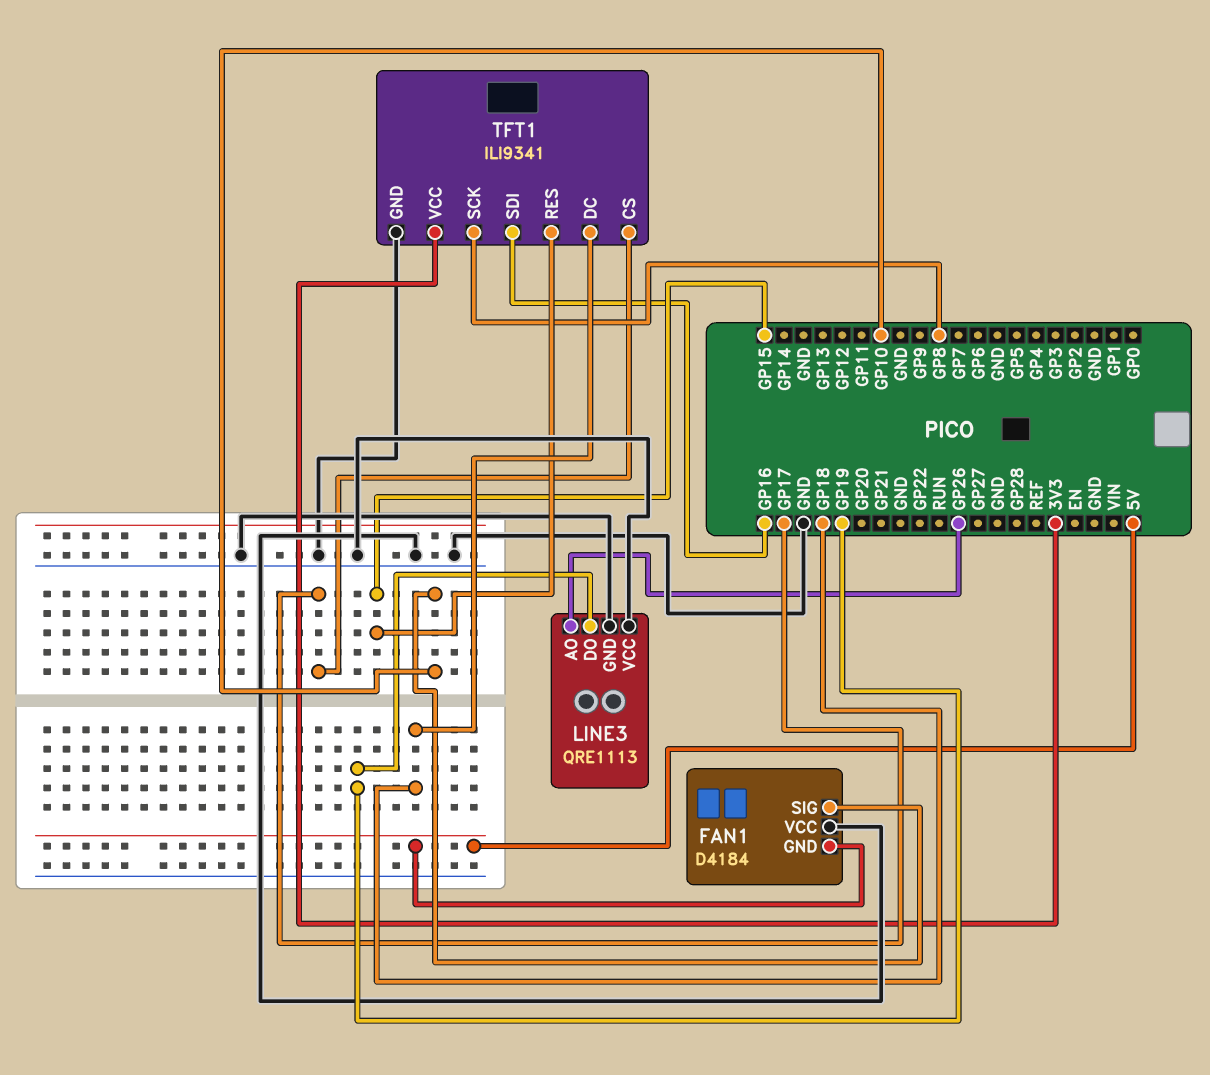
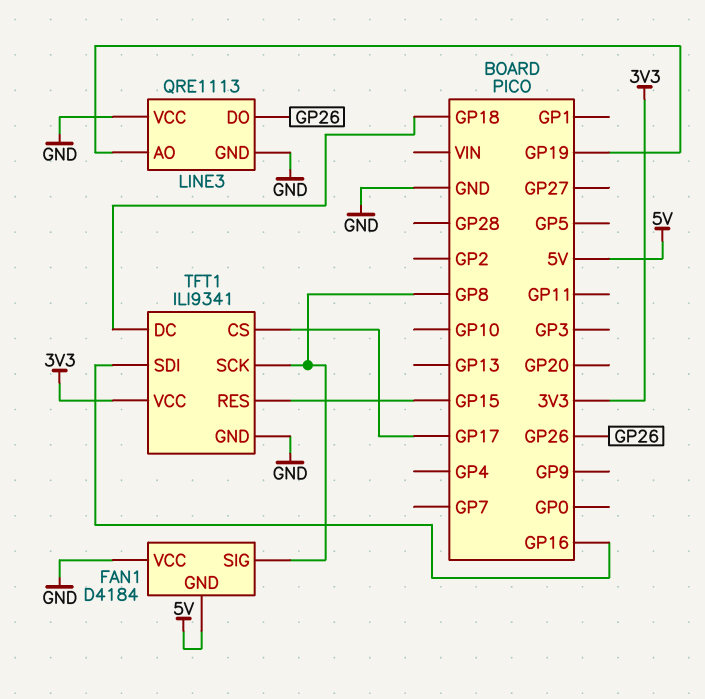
FAN1 pin SIG: GP10 -> GP8
LINE3 pin AO: GP26 -> GP19
LINE3 pin DO: GP19 -> GP26

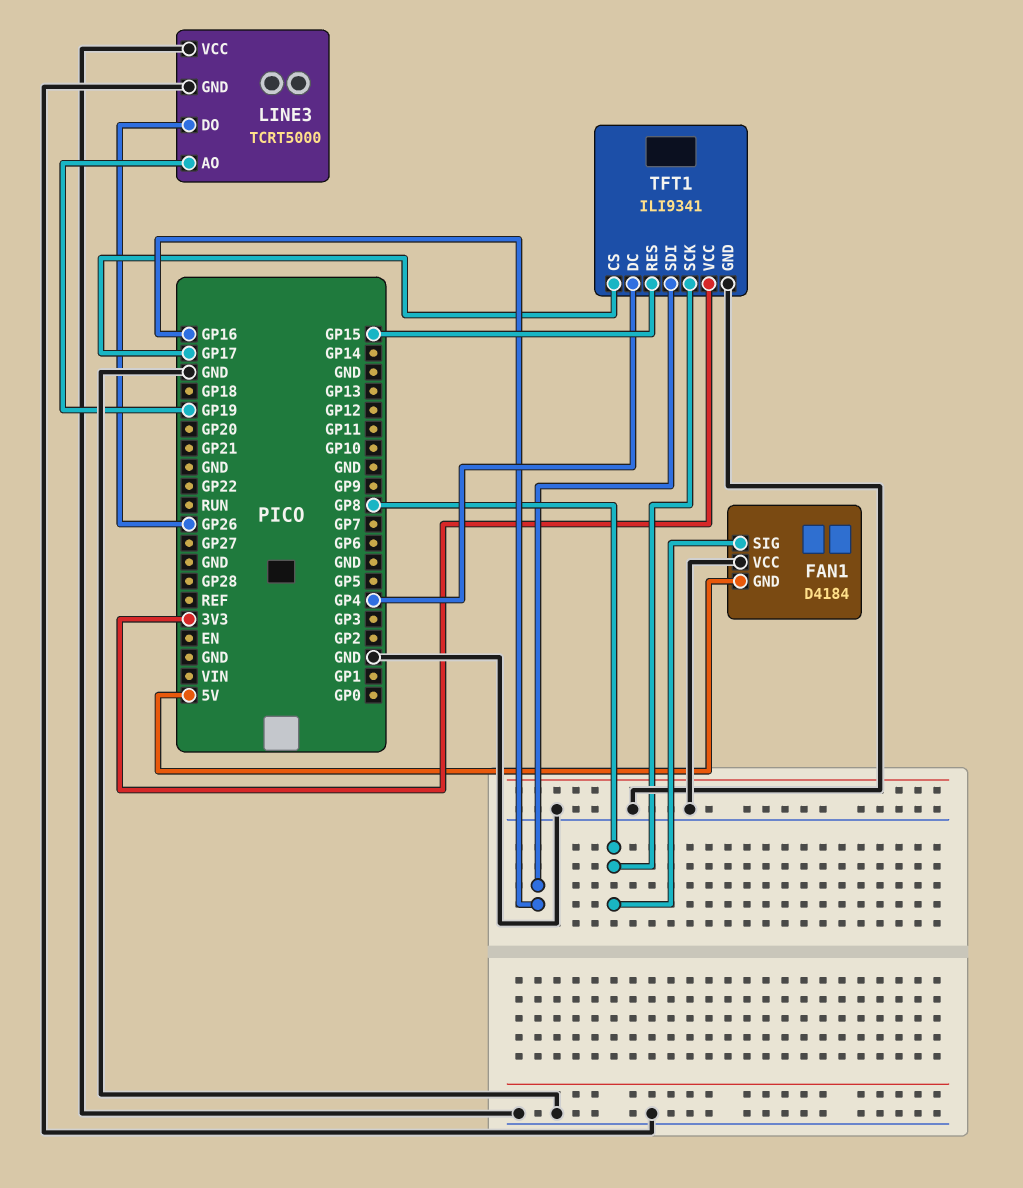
LINE3: QRE1113 -> TCRT5000
TFT1 pin DC: GP18 -> GP4

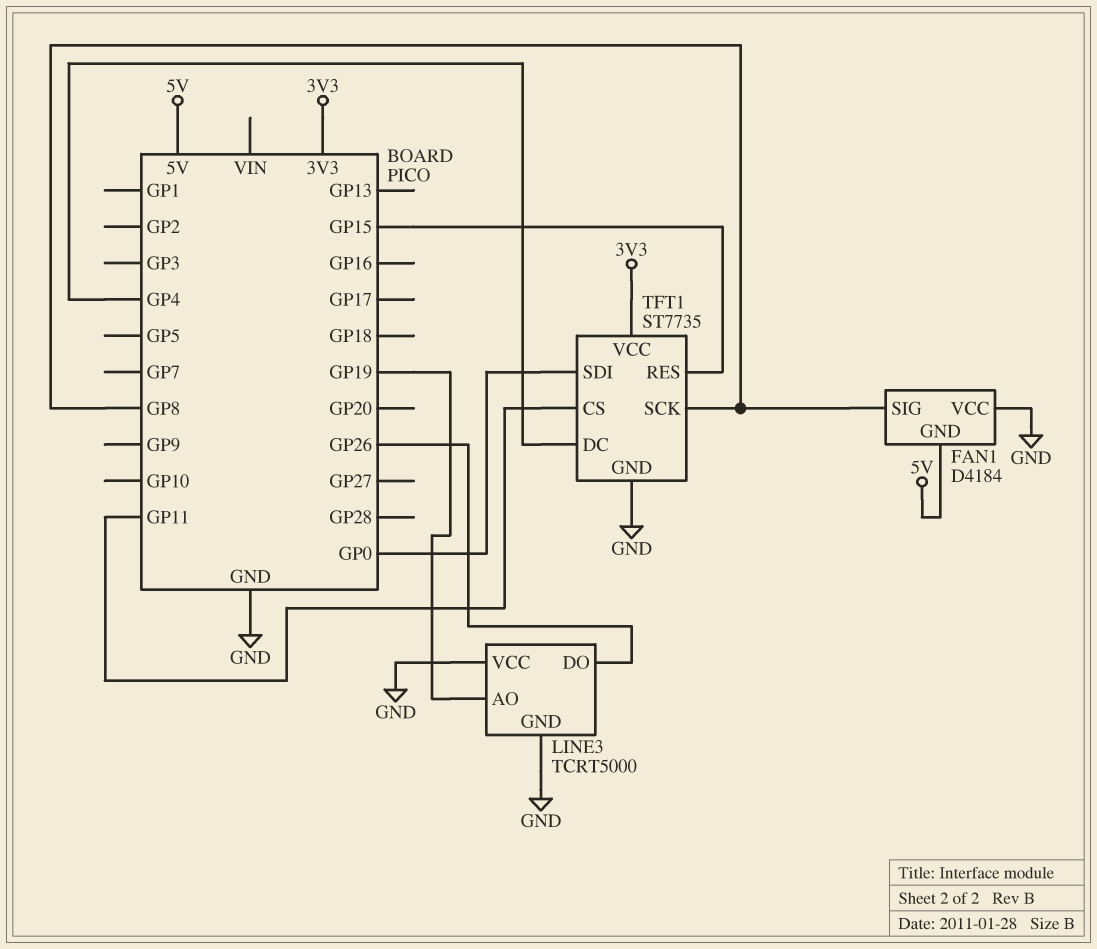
TFT1: ILI9341 -> ST7735
TFT1 pin CS: GP17 -> GP11
TFT1 pin SDI: GP16 -> GP0

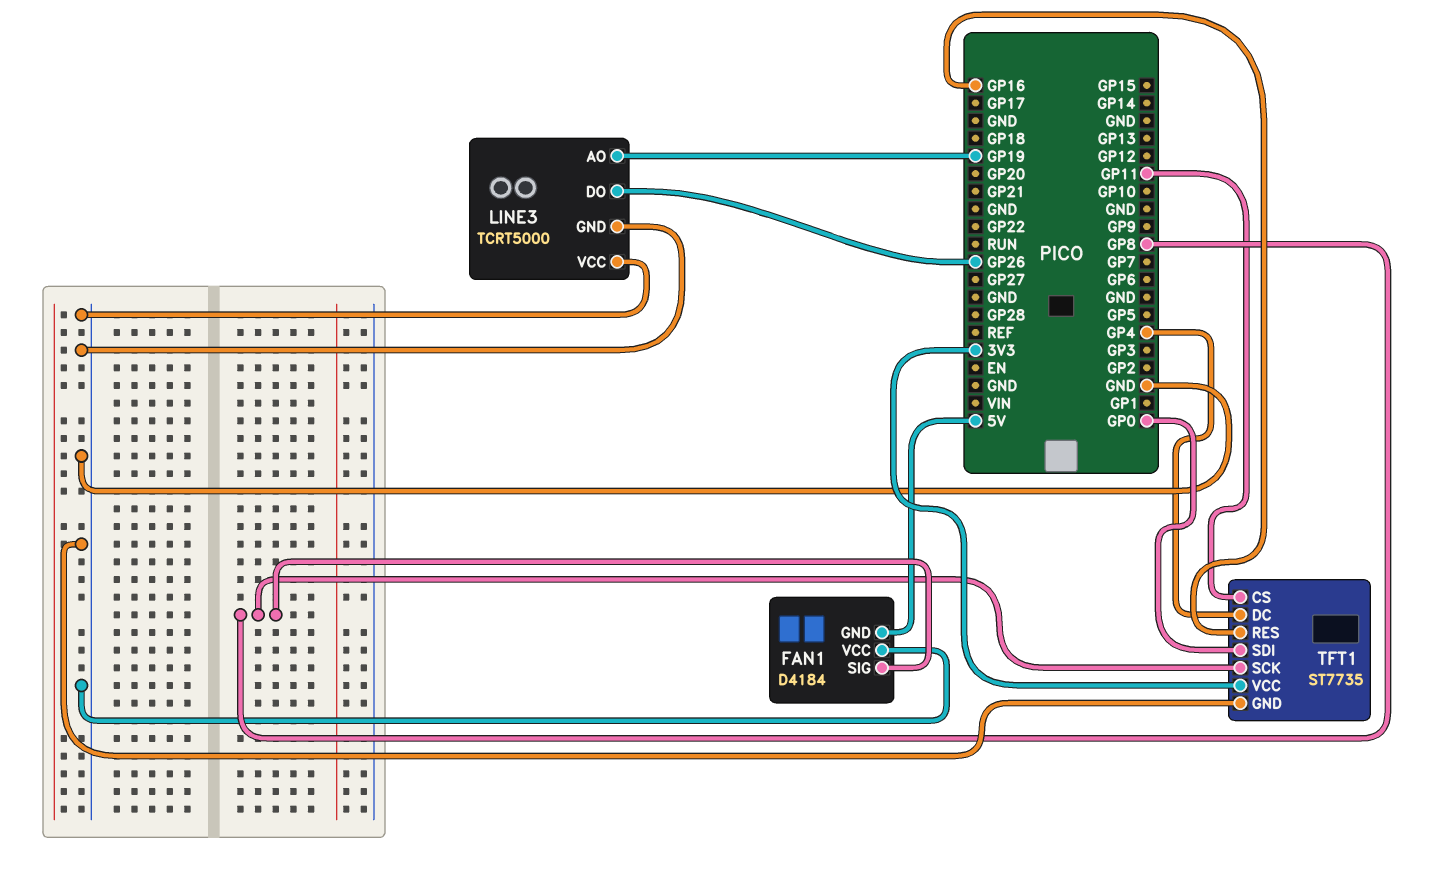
TFT1 pin RES: GP15 -> GP16

